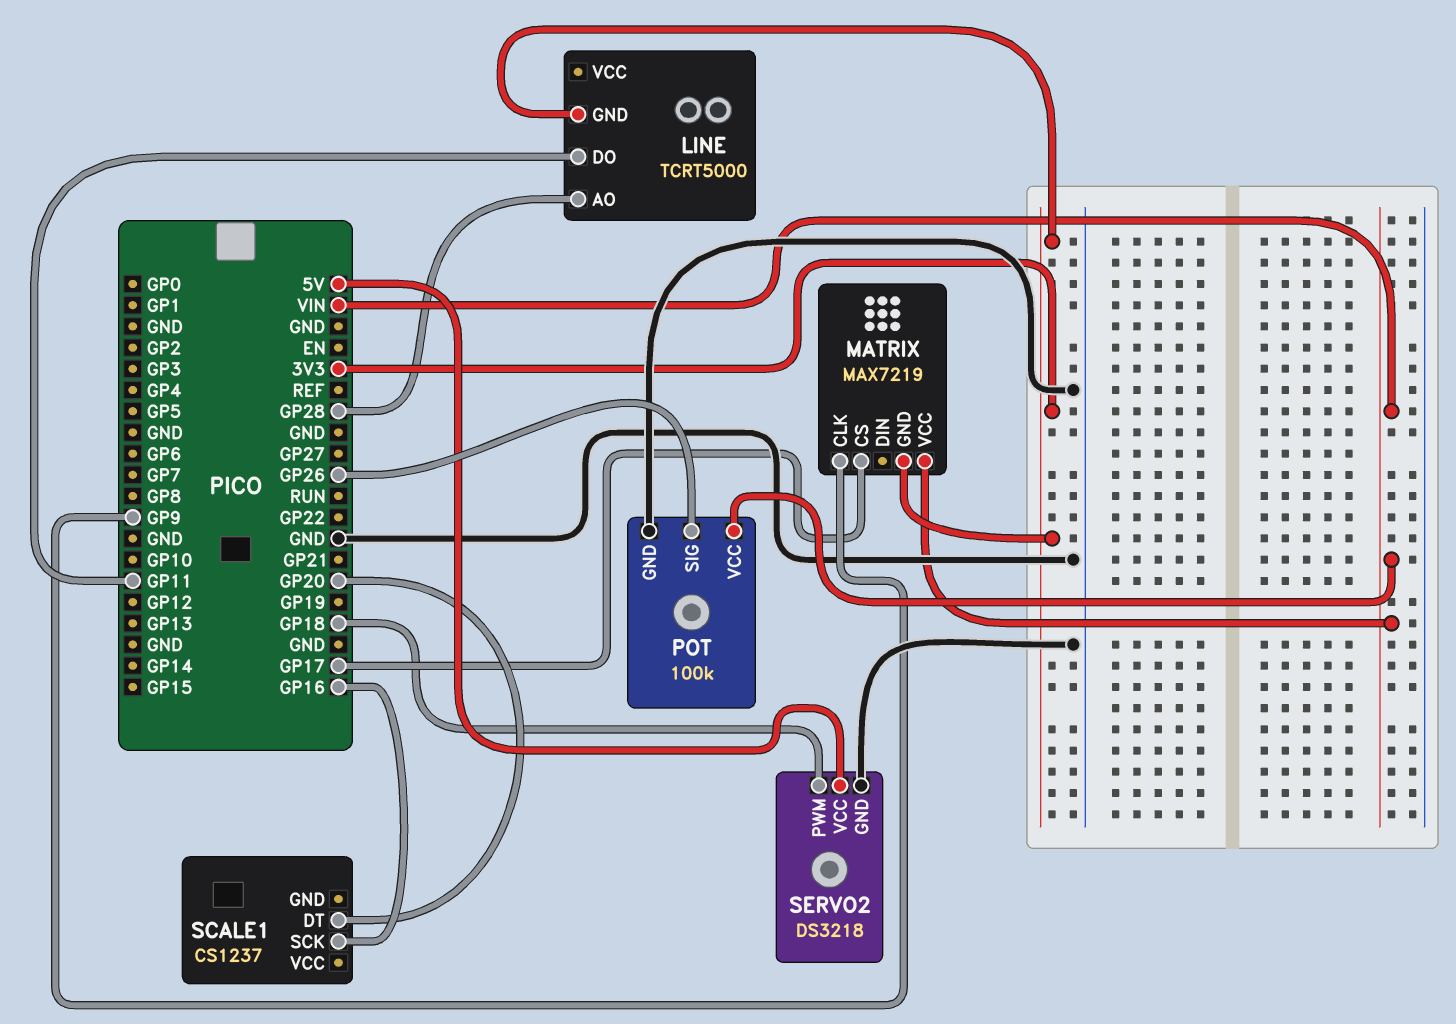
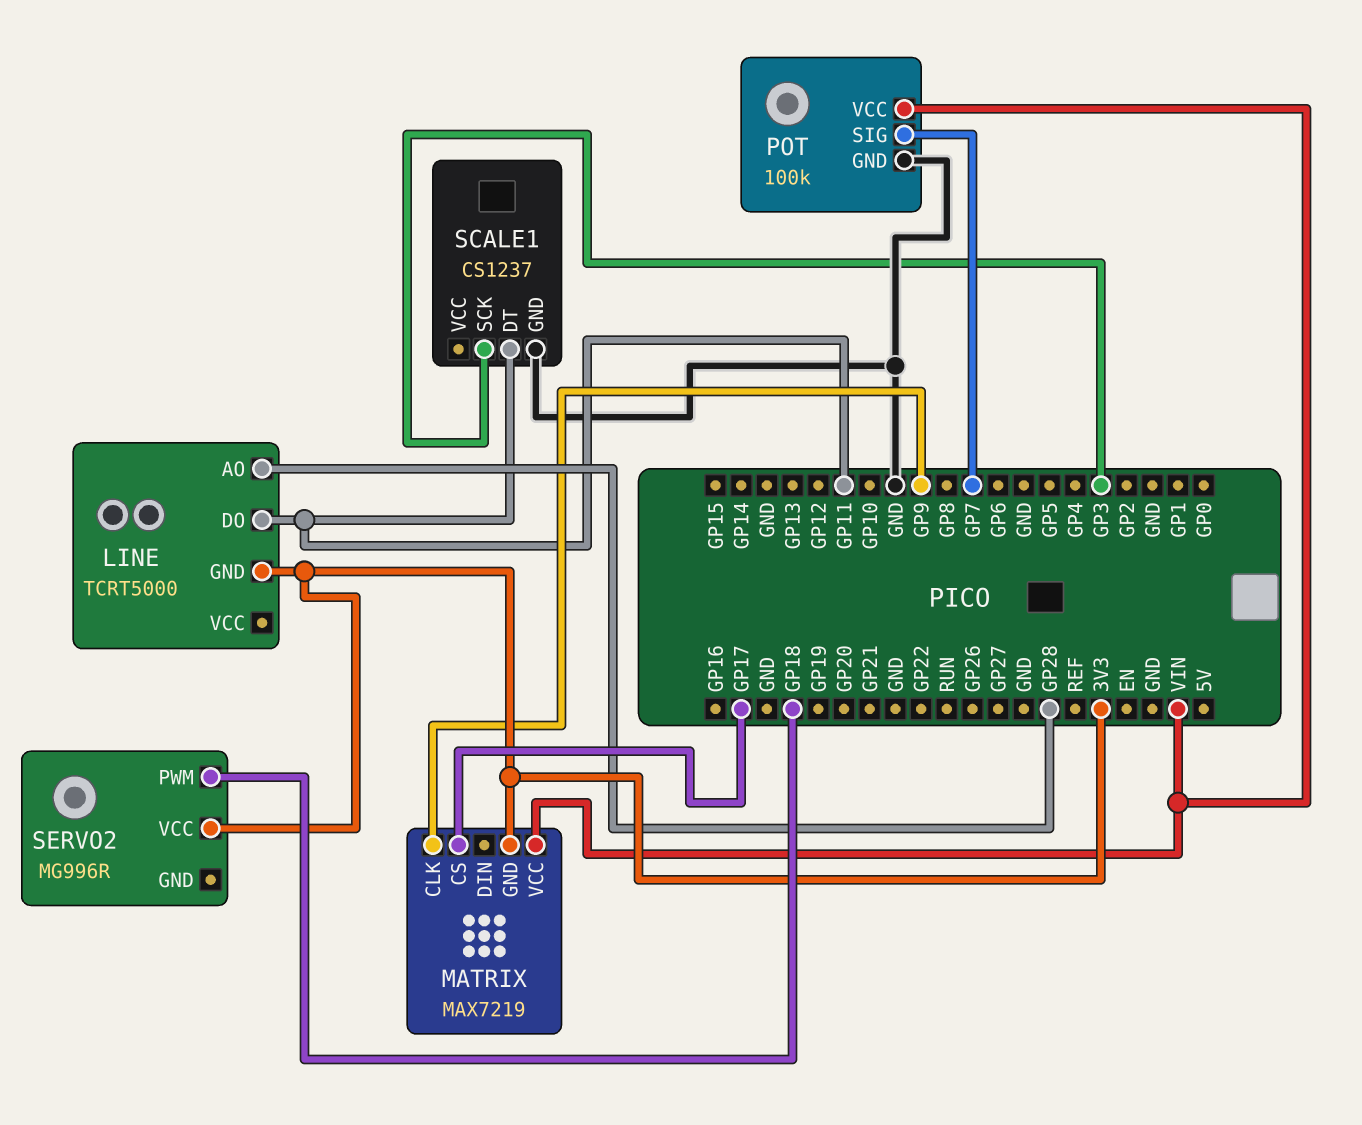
POT pin SIG: GP26 -> GP7
SCALE1 pin DT: GP20 -> GP11
SCALE1 pin GND: none -> GND
SCALE1 pin SCK: GP16 -> GP3
SERVO2: DS3218 -> MG996R
SERVO2 pin GND: GND -> none
SERVO2 pin VCC: 5V -> 3V3

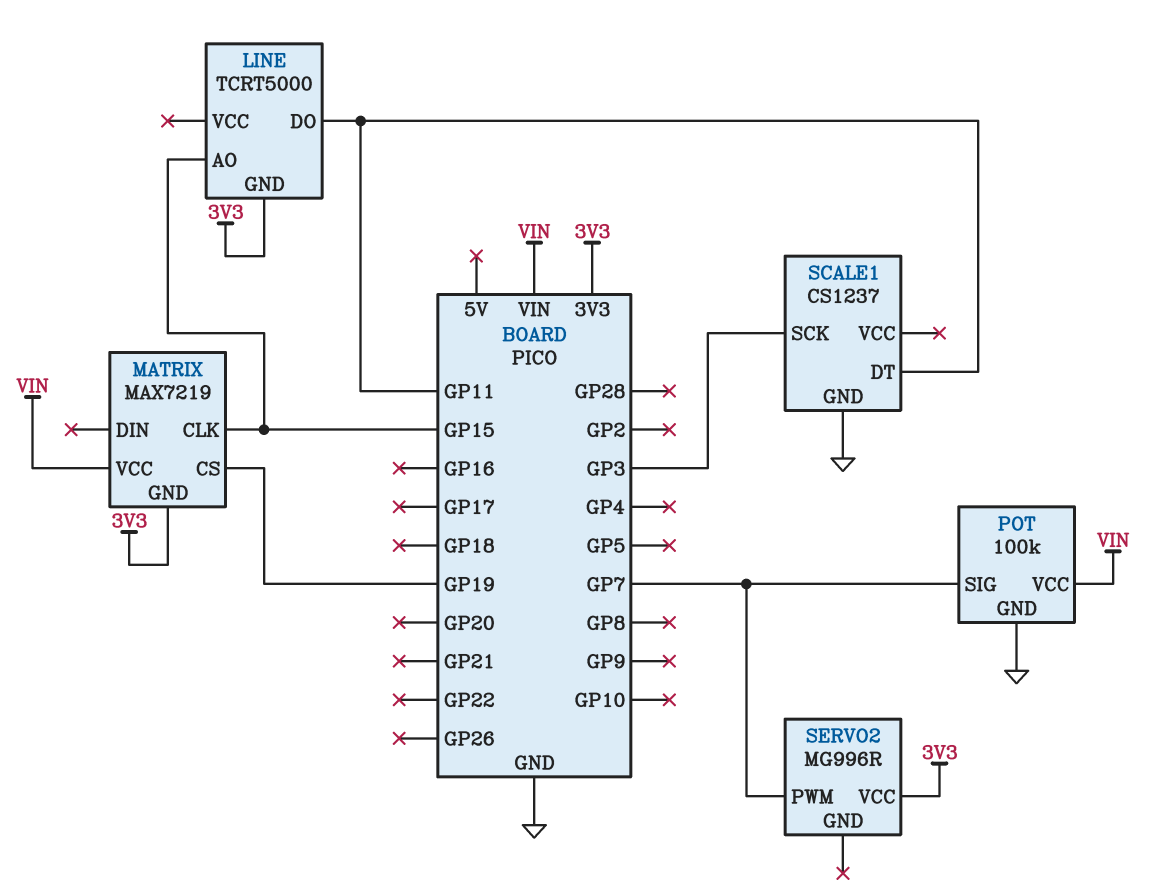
LINE pin AO: GP28 -> GP15
MATRIX pin CLK: GP9 -> GP15
MATRIX pin CS: GP17 -> GP19
SERVO2 pin PWM: GP18 -> GP7

